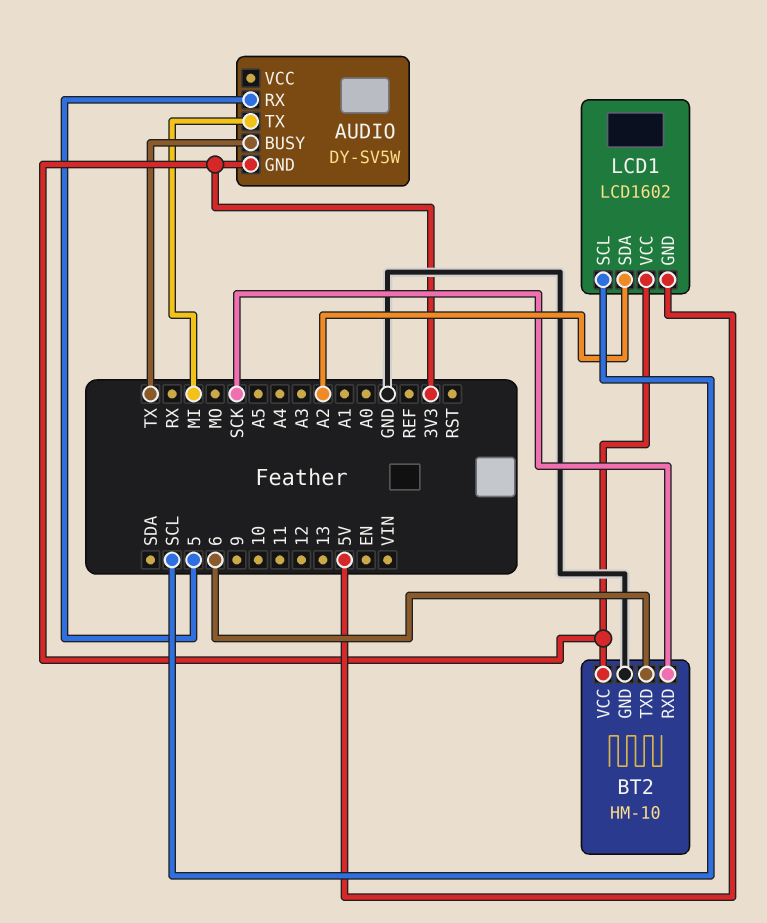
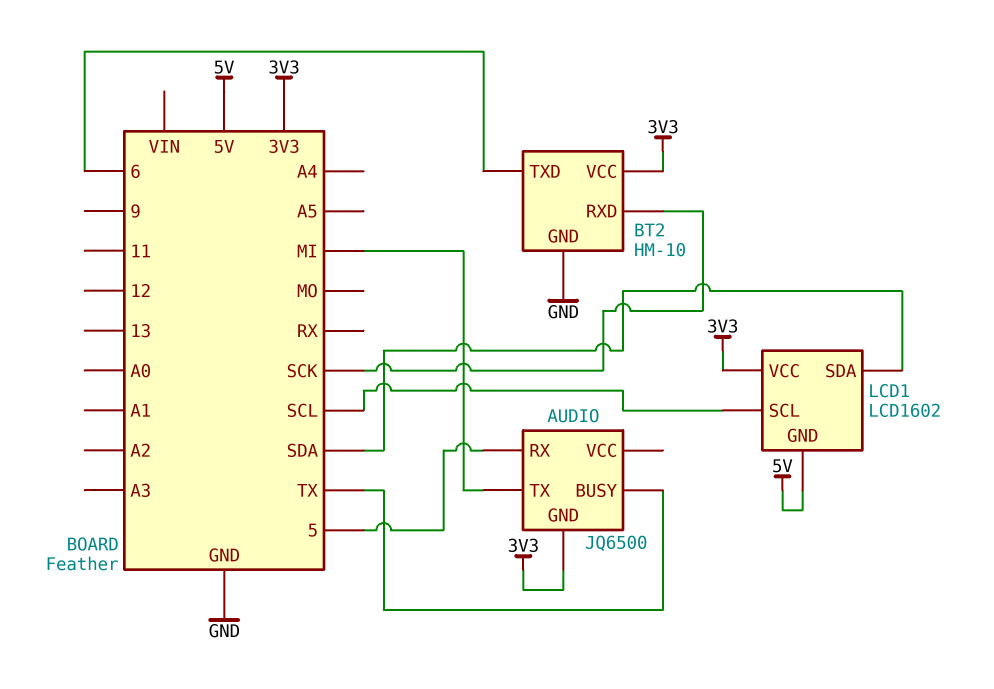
AUDIO: DY-SV5W -> JQ6500
LCD1 pin SDA: A2 -> SDA

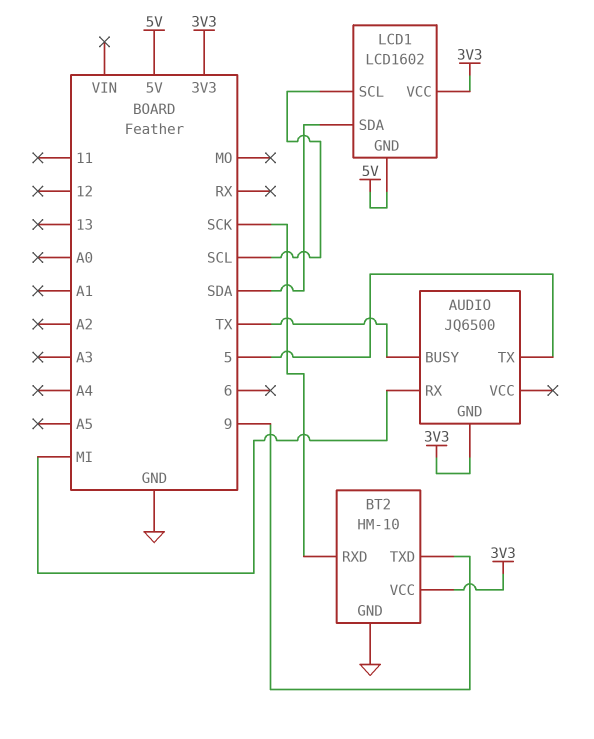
AUDIO pin RX: 5 -> MI
AUDIO pin TX: MI -> 5
BT2 pin TXD: 6 -> 9

